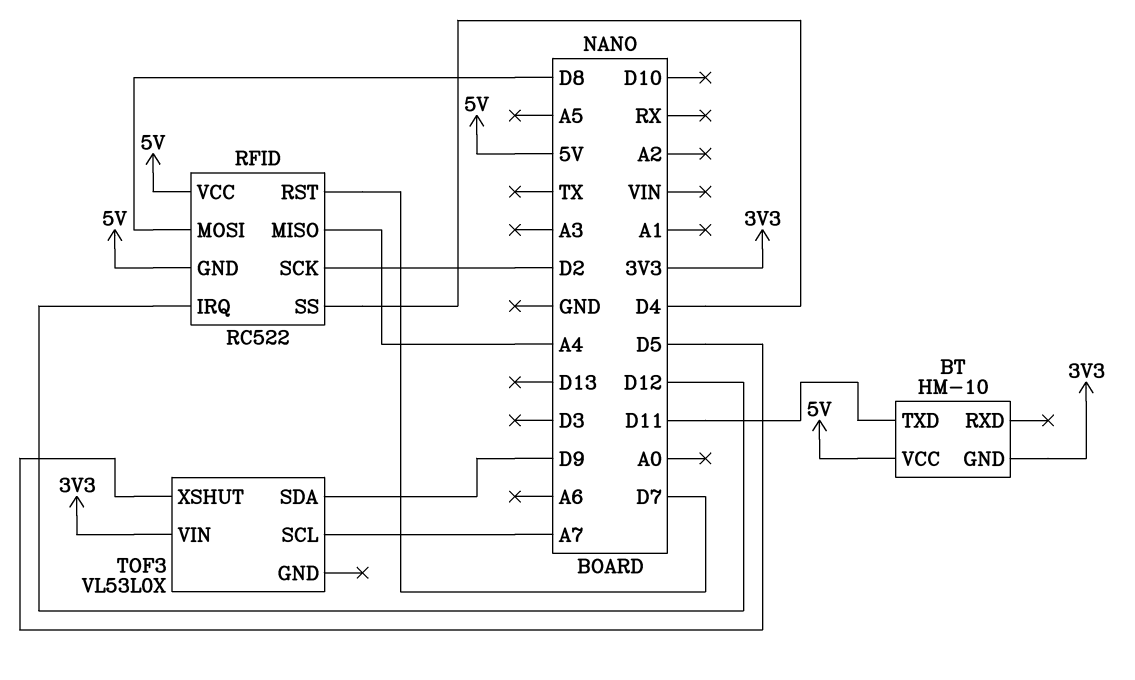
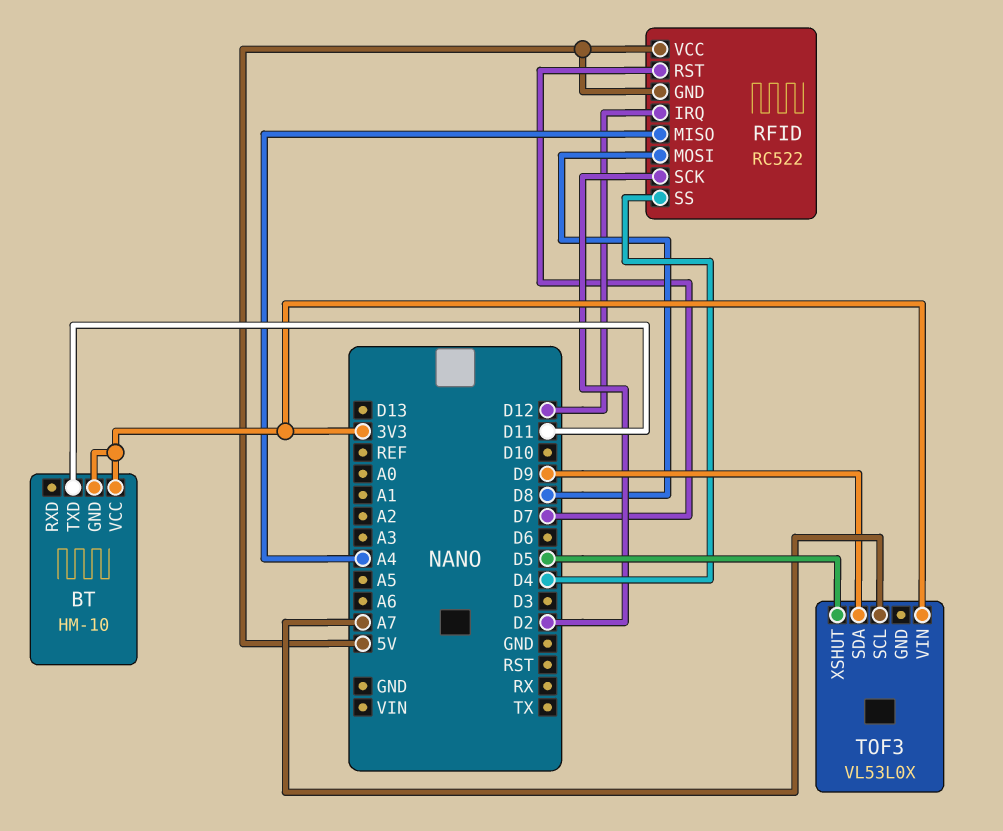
BT pin VCC: 5V -> 3V3

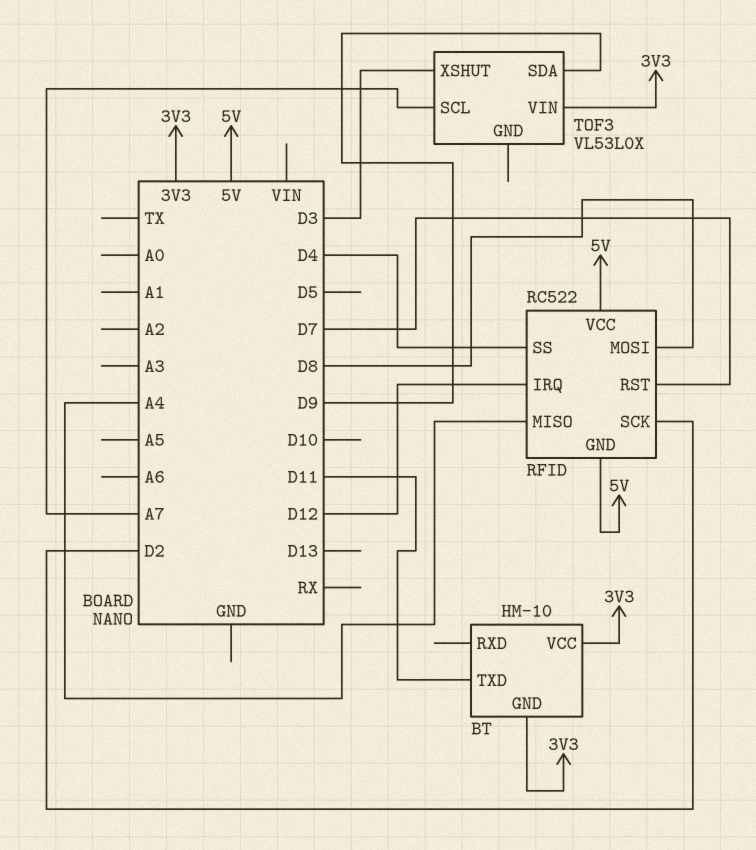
TOF3 pin XSHUT: D5 -> D3

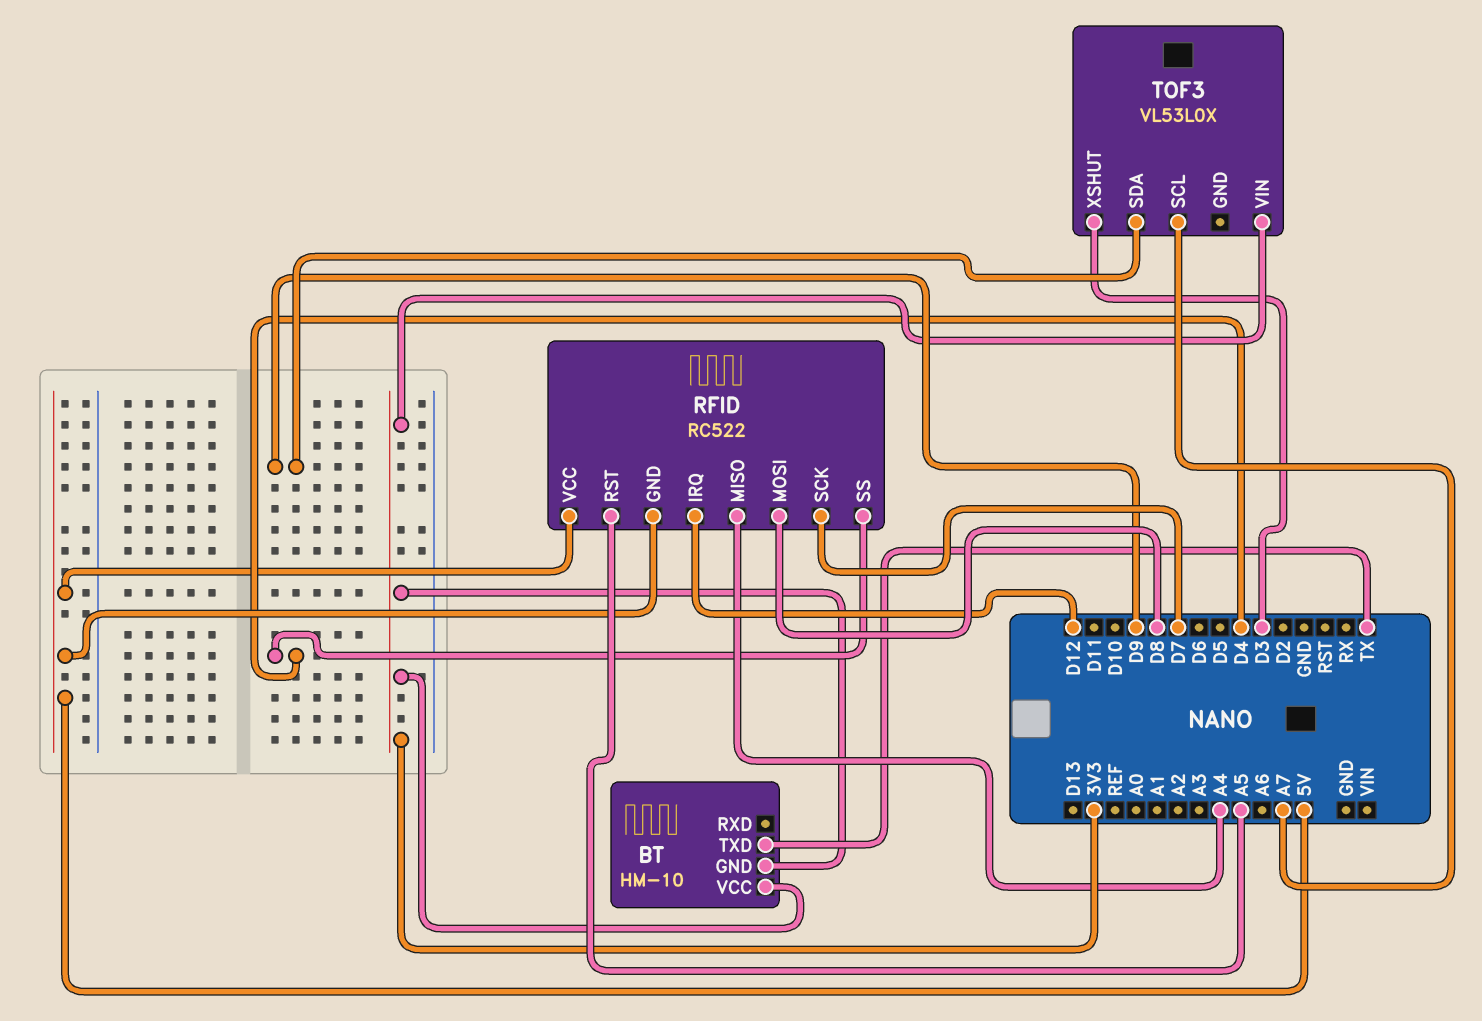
BT pin TXD: D11 -> TX
RFID pin RST: D7 -> A5
RFID pin SCK: D2 -> D7

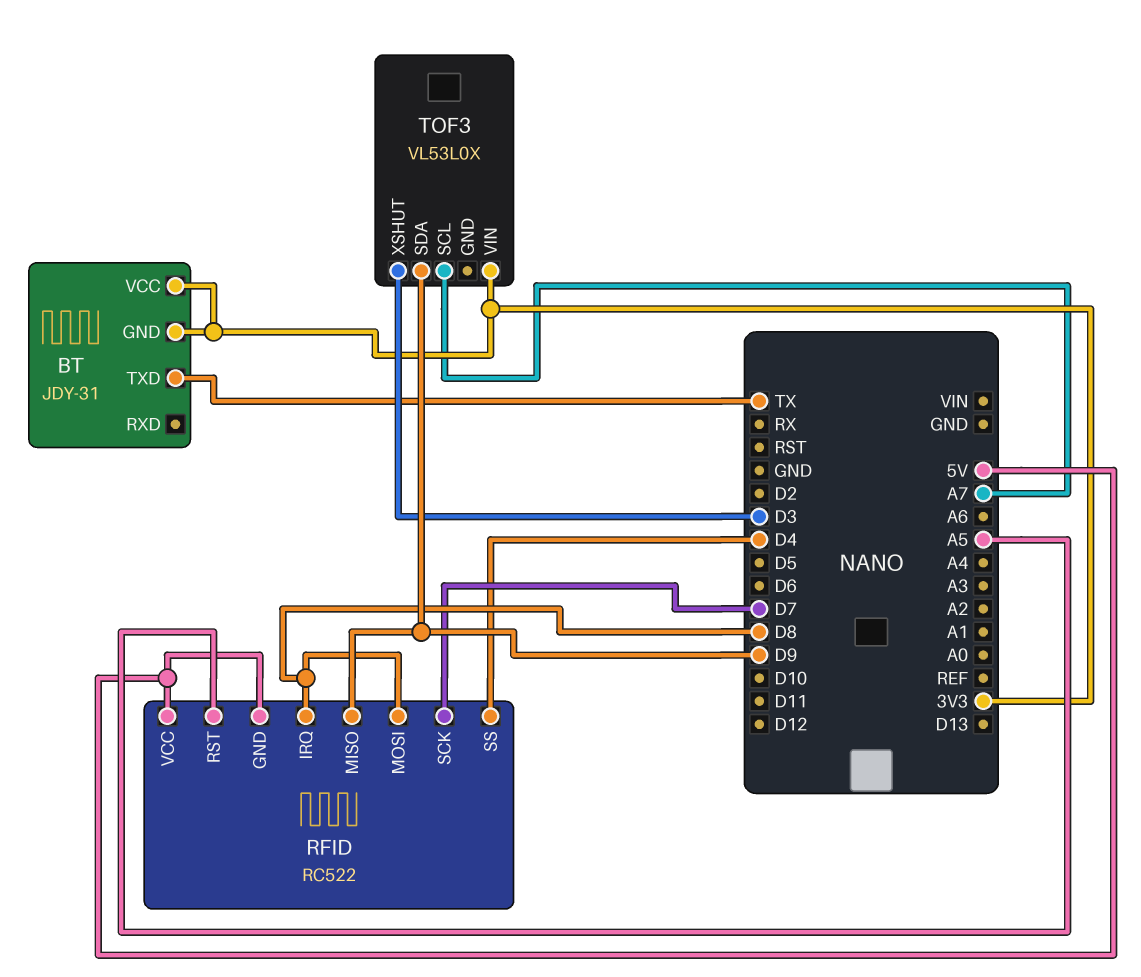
BT: HM-10 -> JDY-31
RFID pin IRQ: D12 -> D8
RFID pin MISO: A4 -> D9

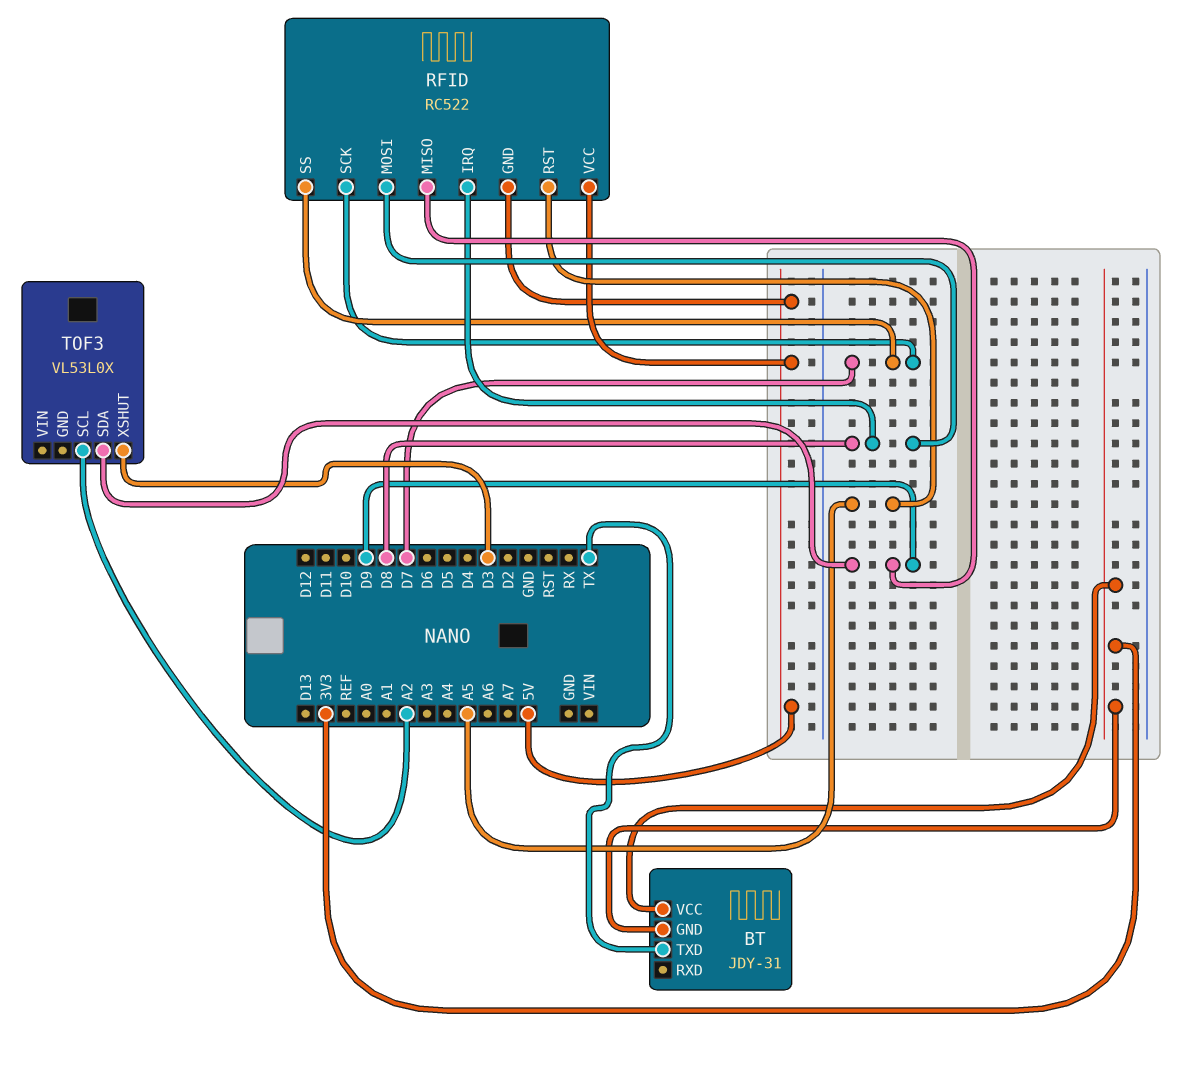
RFID pin SS: D4 -> D7
TOF3 pin SCL: A7 -> A2
TOF3 pin VIN: 3V3 -> none

